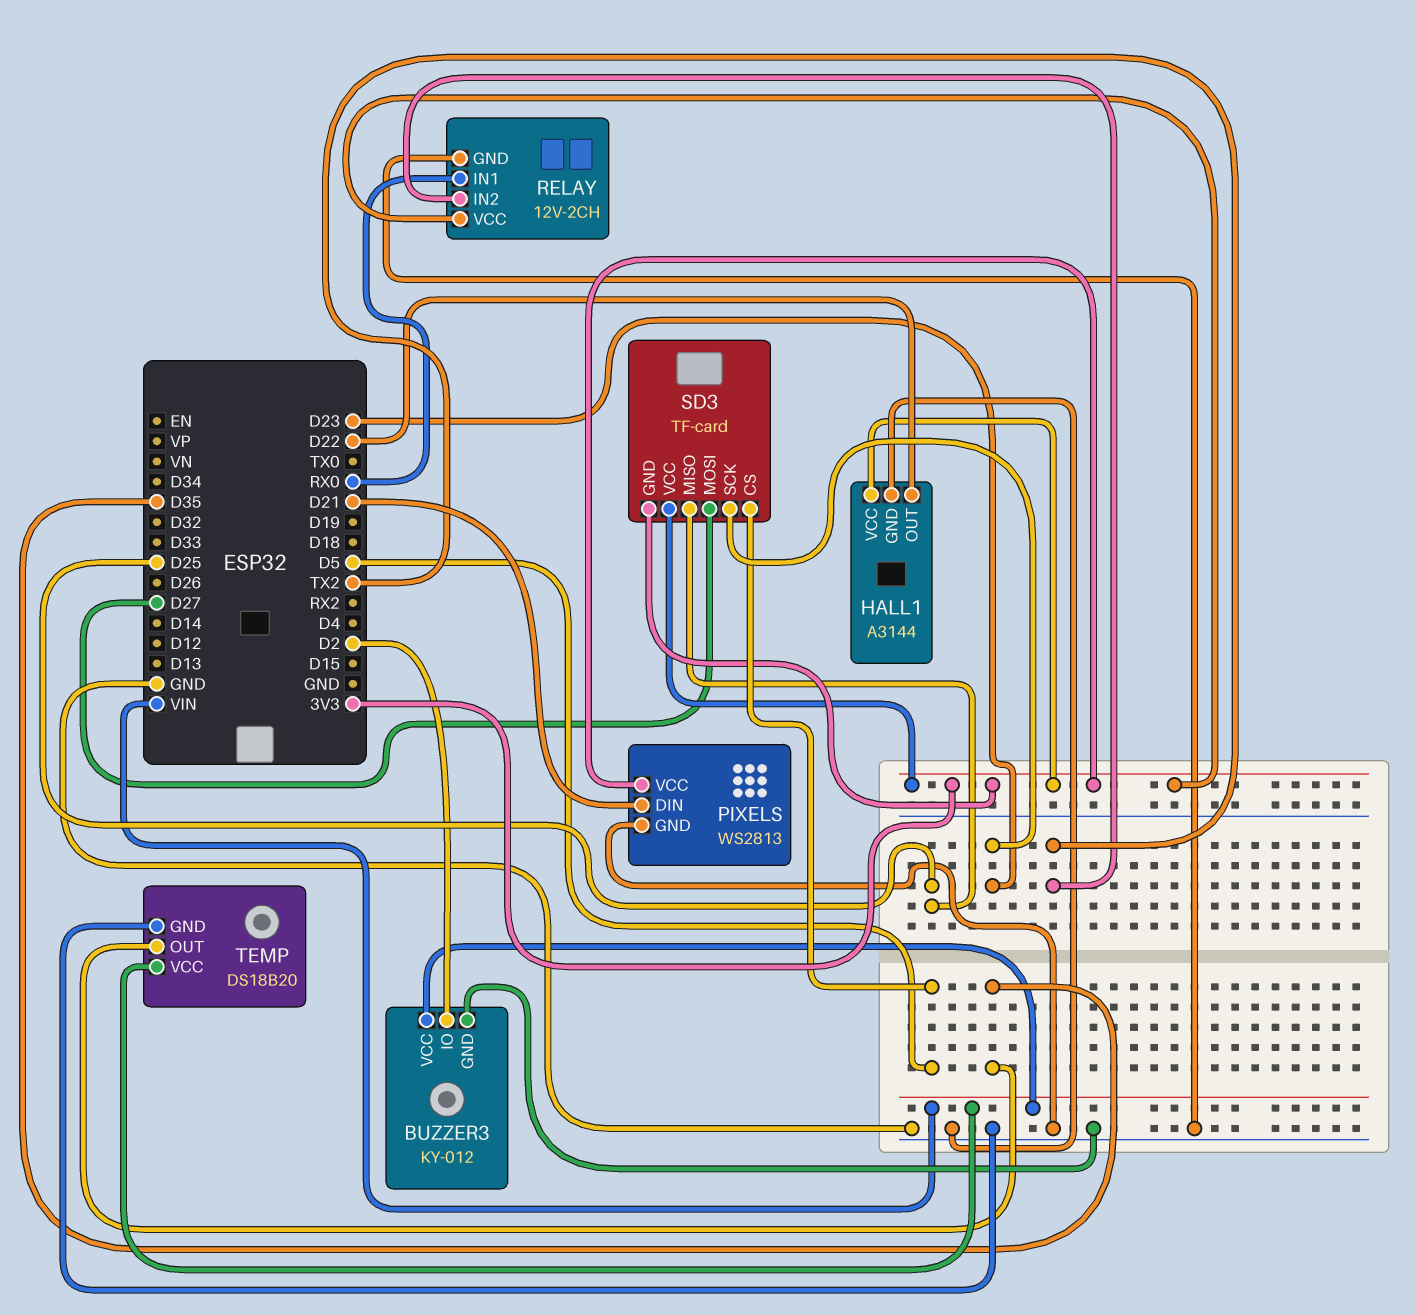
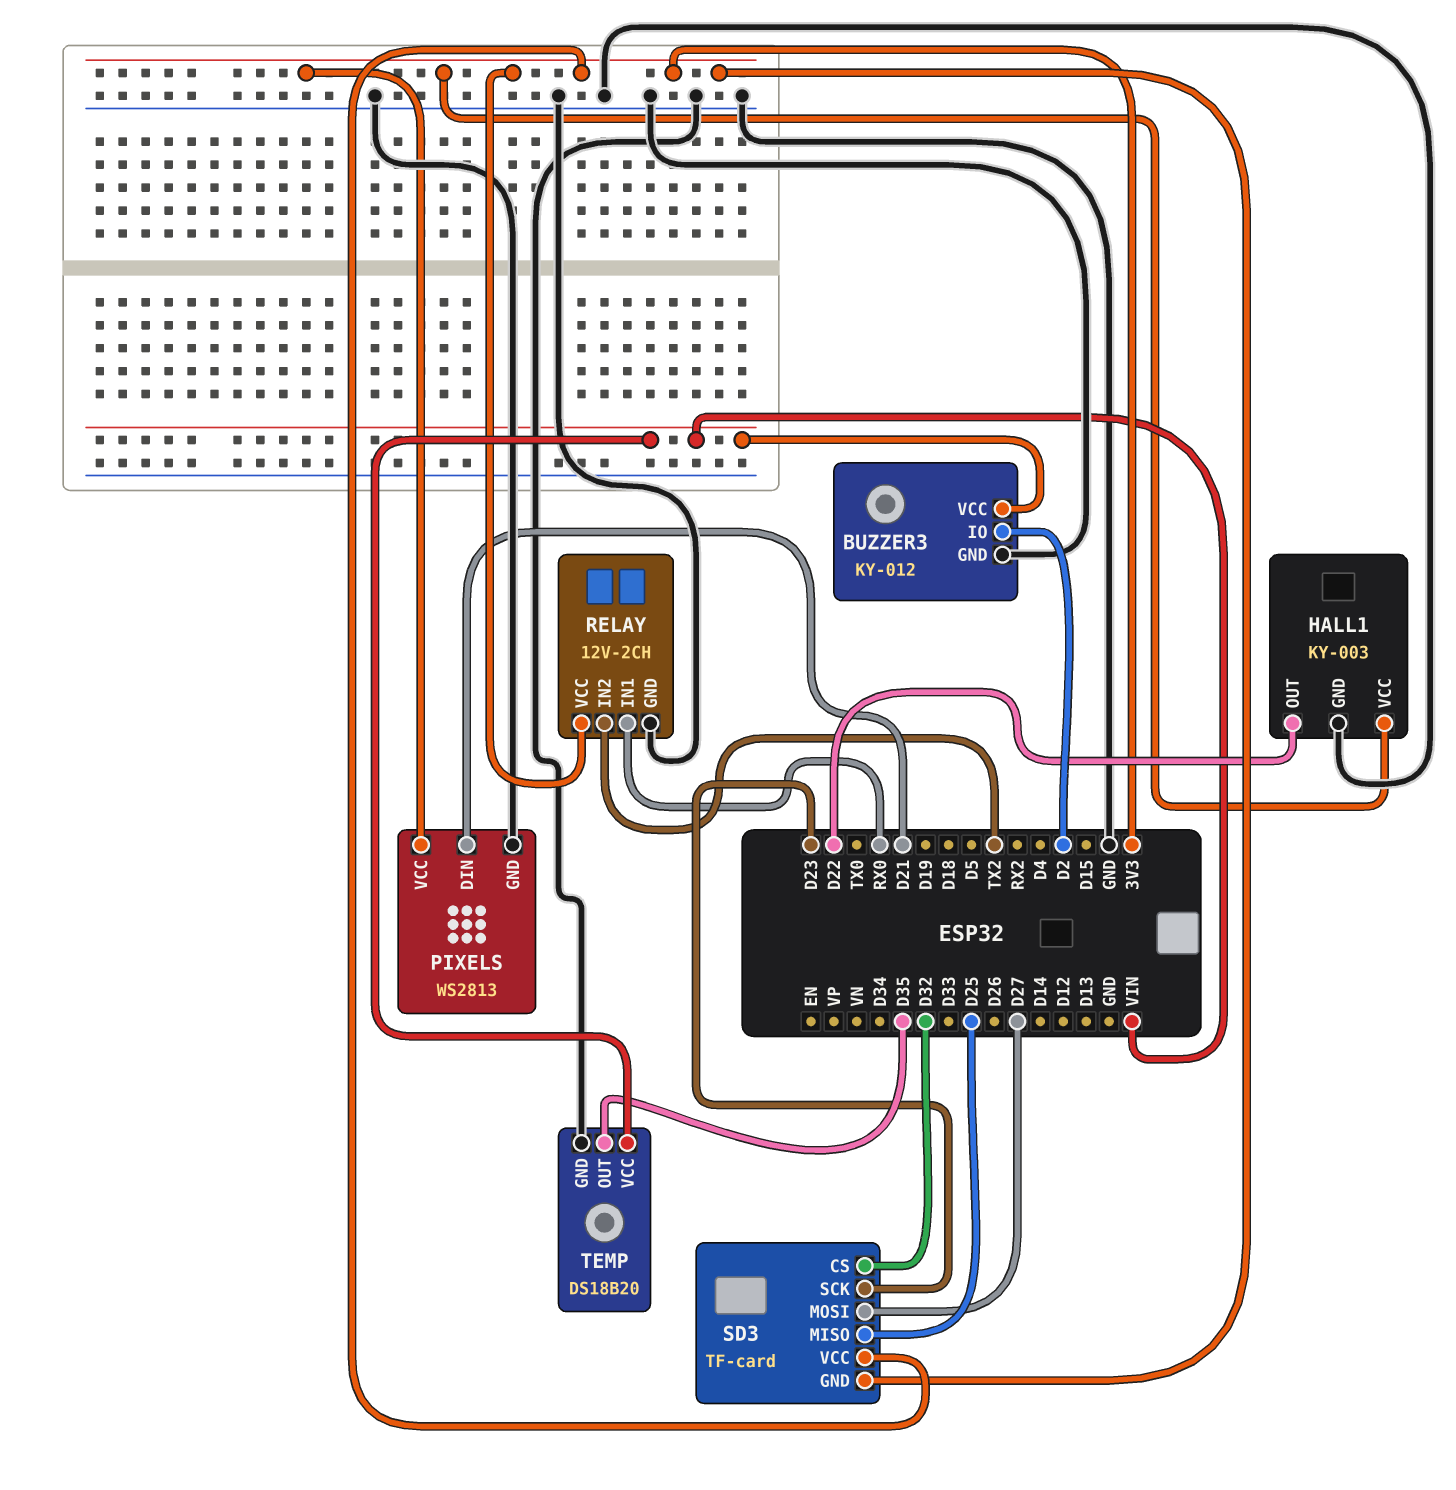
HALL1: A3144 -> KY-003
SD3 pin CS: D5 -> D32

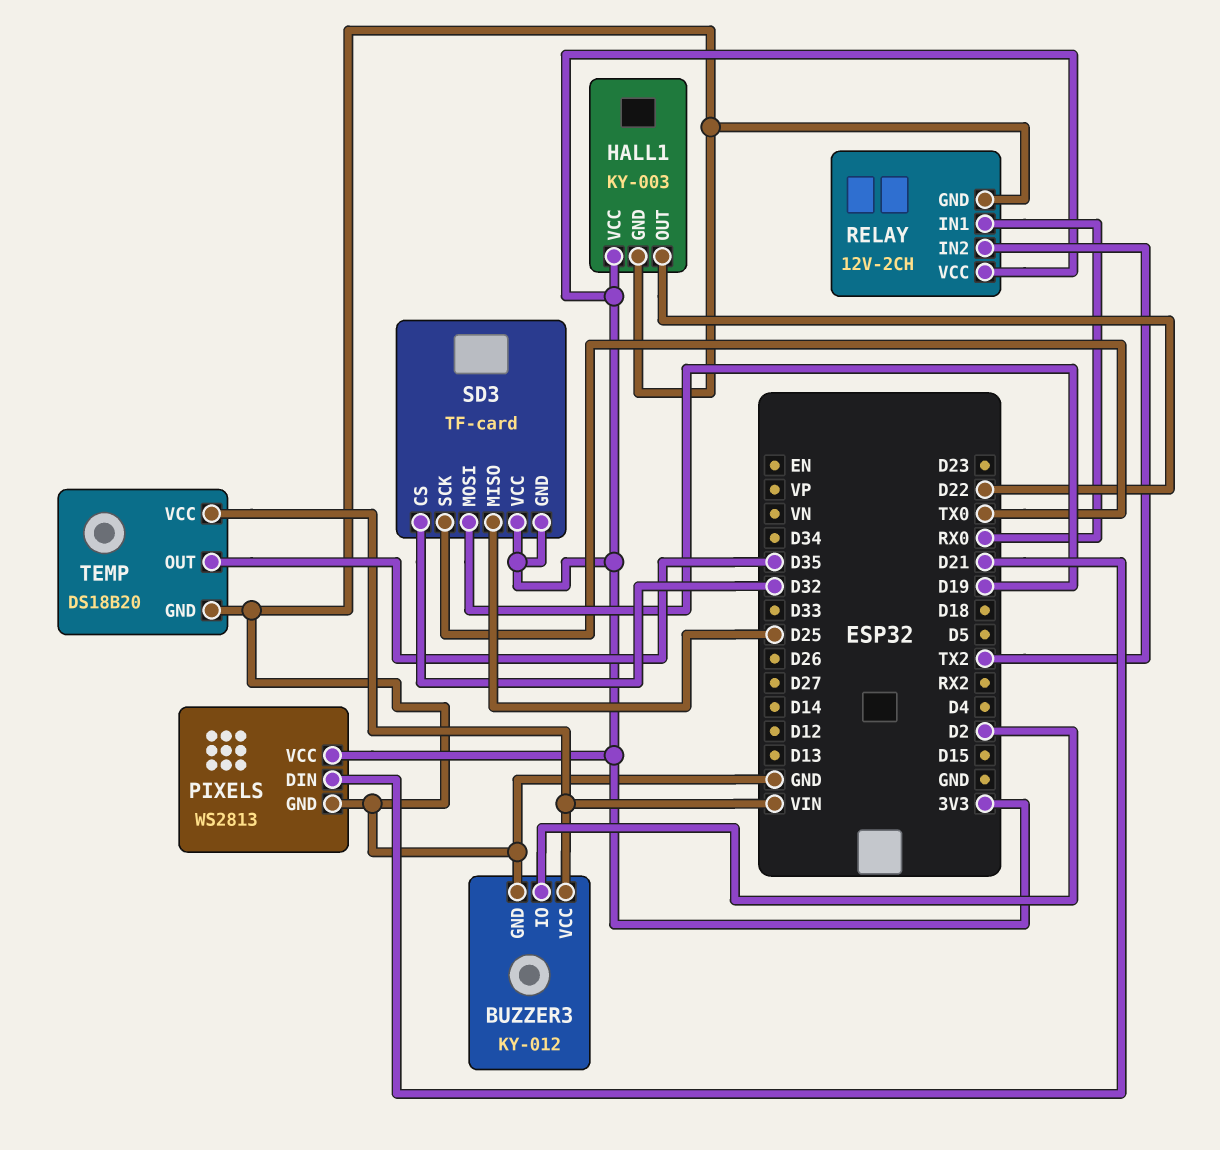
SD3 pin MOSI: D27 -> D19
SD3 pin SCK: D23 -> TX0

